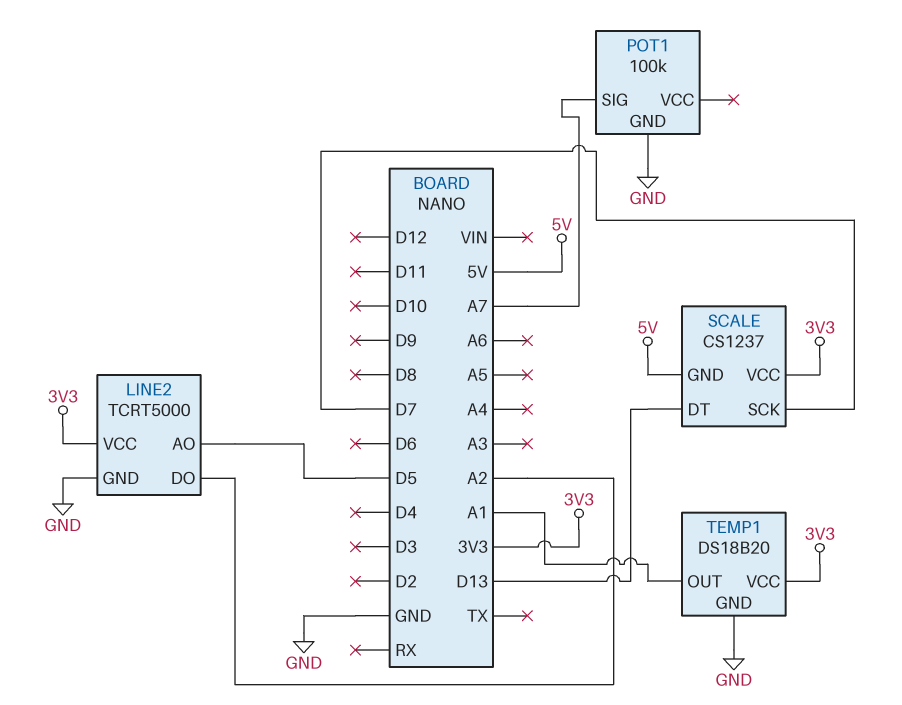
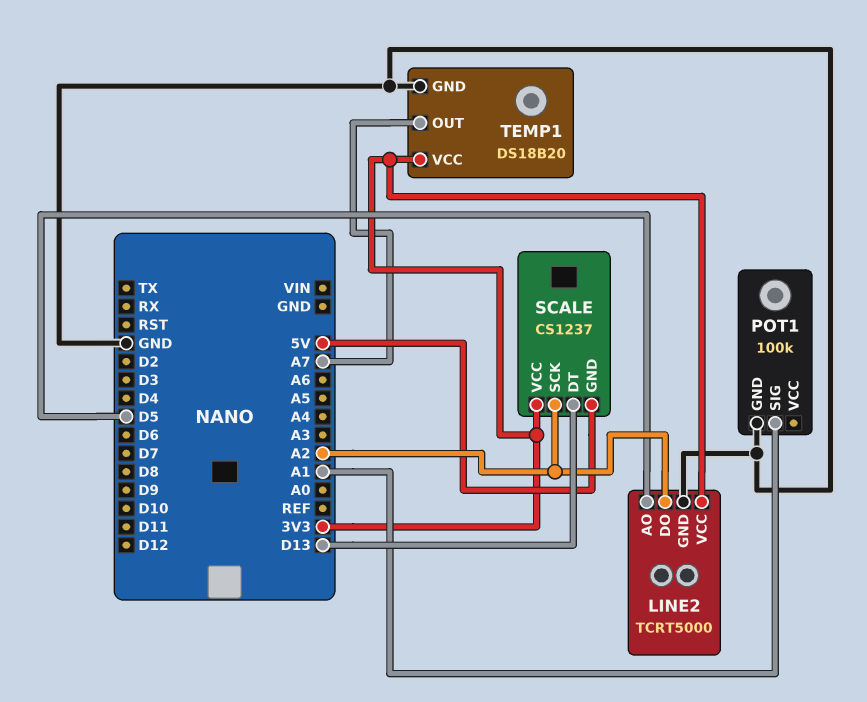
POT1 pin SIG: A7 -> A1
SCALE pin SCK: D7 -> A2
TEMP1 pin OUT: A1 -> A7

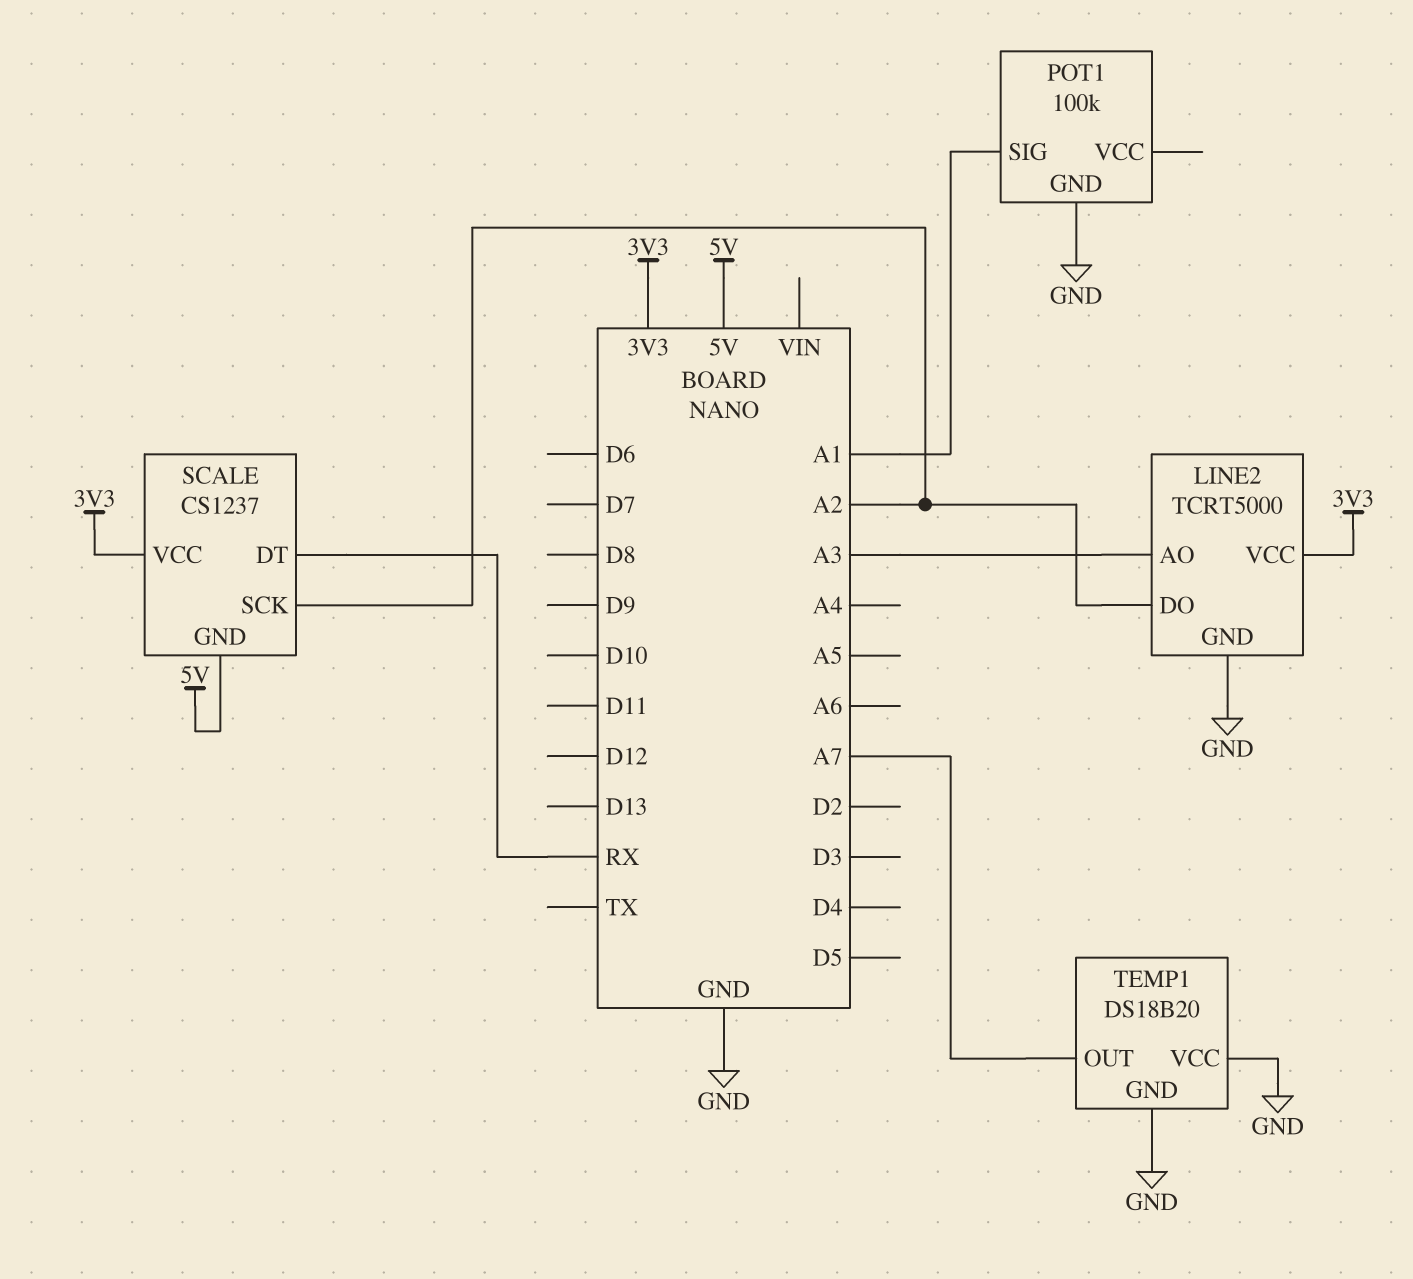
LINE2 pin AO: D5 -> A3
SCALE pin DT: D13 -> RX
TEMP1 pin VCC: 3V3 -> GND

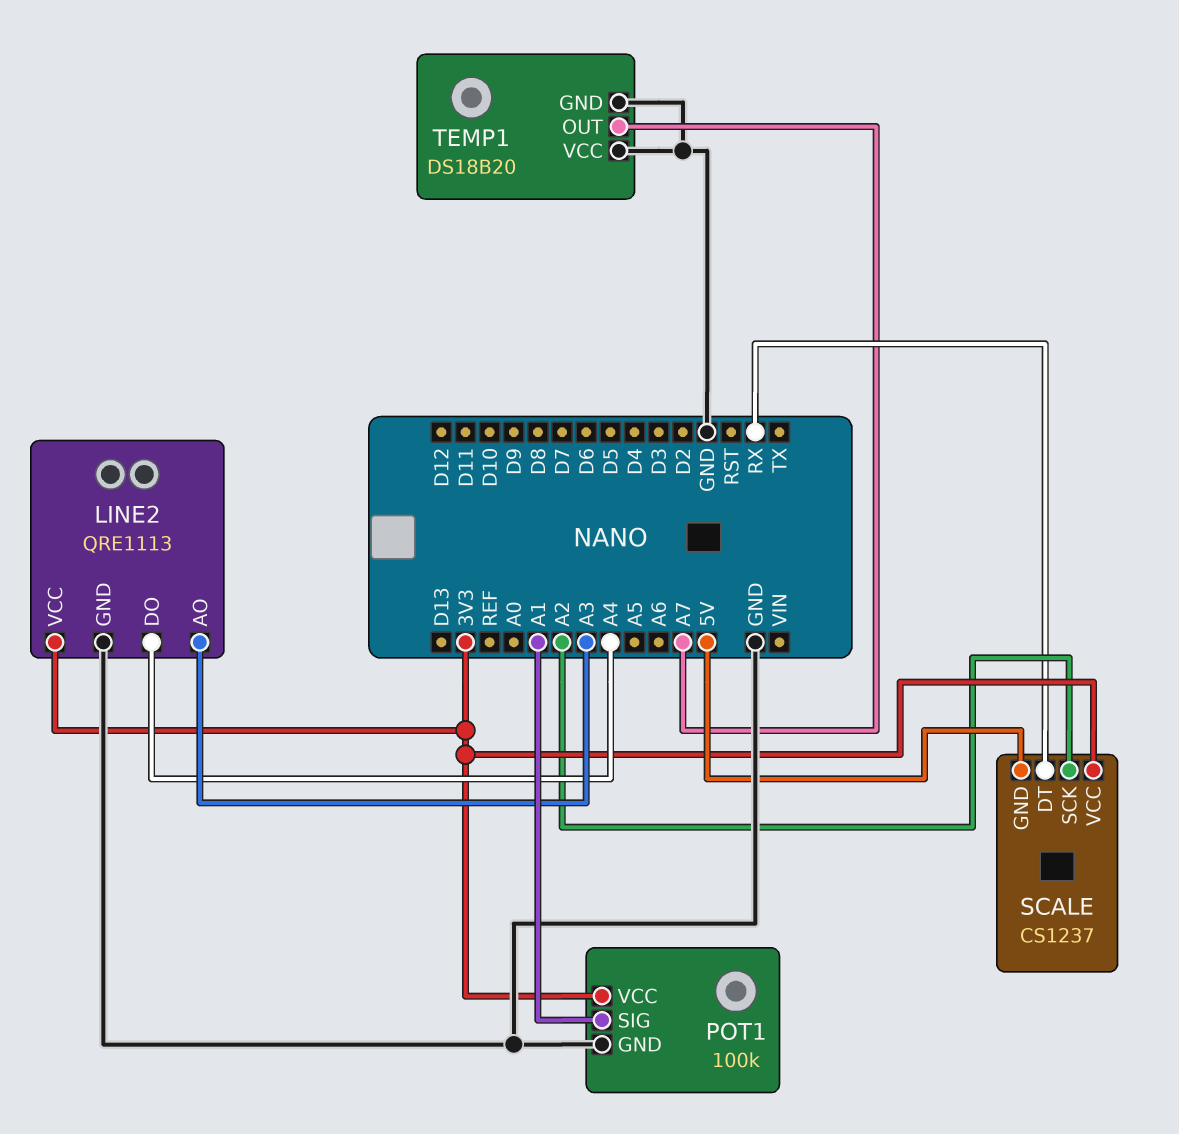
LINE2: TCRT5000 -> QRE1113
LINE2 pin DO: A2 -> A4
POT1 pin VCC: none -> 3V3

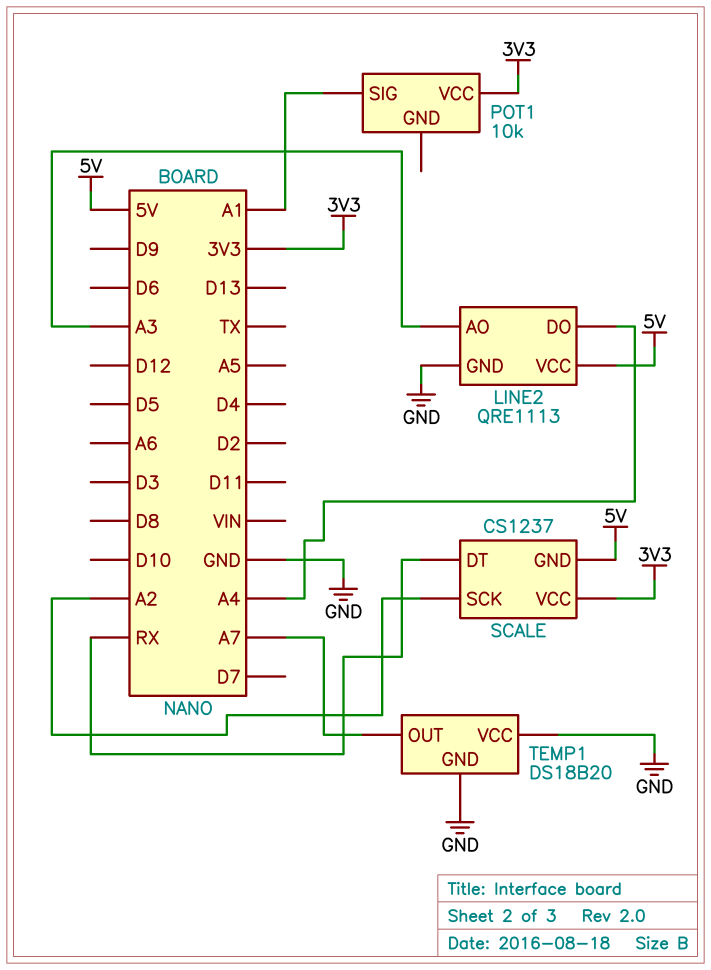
LINE2 pin VCC: 3V3 -> 5V
POT1: 100k -> 10k
POT1 pin GND: GND -> none

